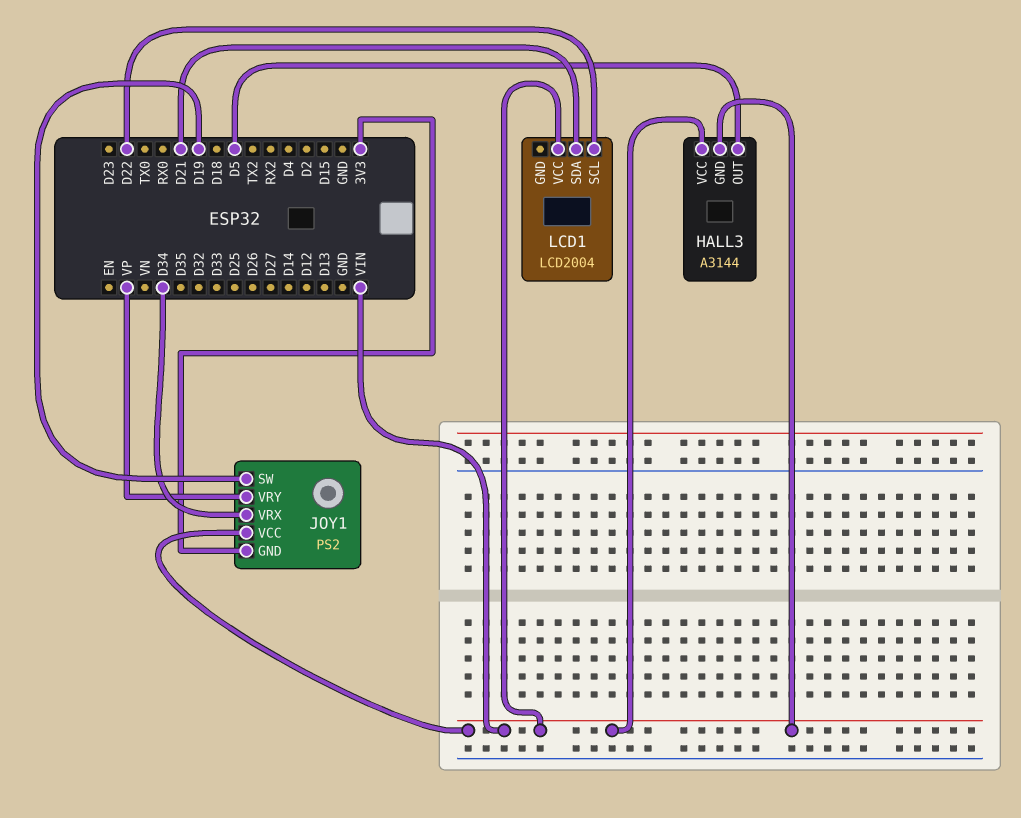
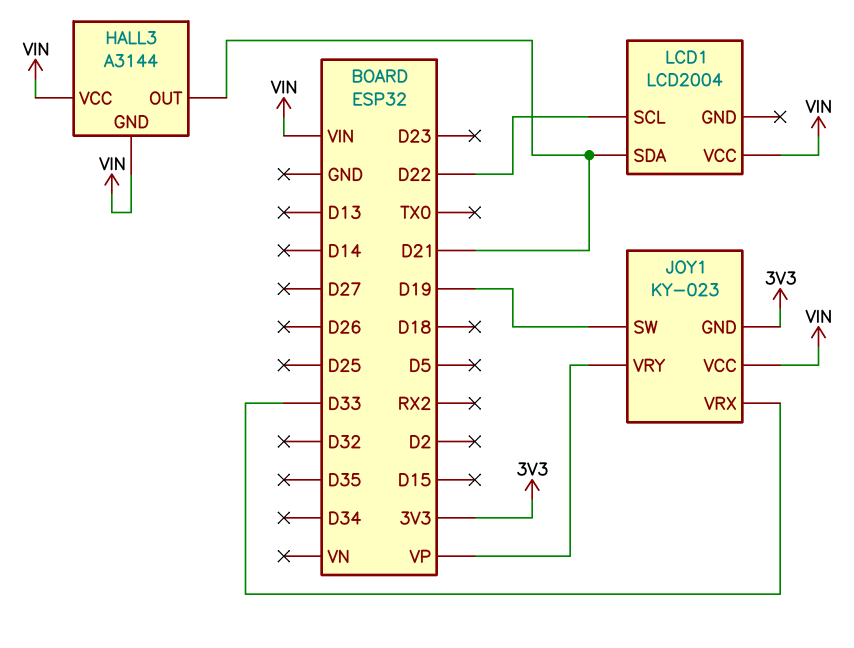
HALL3 pin OUT: D5 -> D21
JOY1: PS2 -> KY-023
JOY1 pin VRX: D34 -> D33

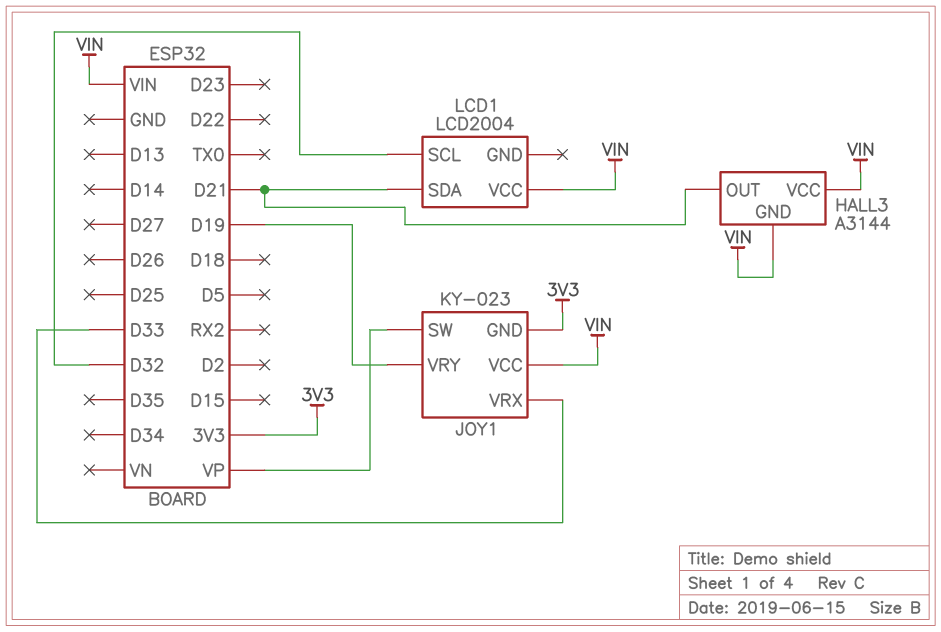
JOY1 pin SW: D19 -> VP
JOY1 pin VRY: VP -> D19
LCD1 pin SCL: D22 -> D32

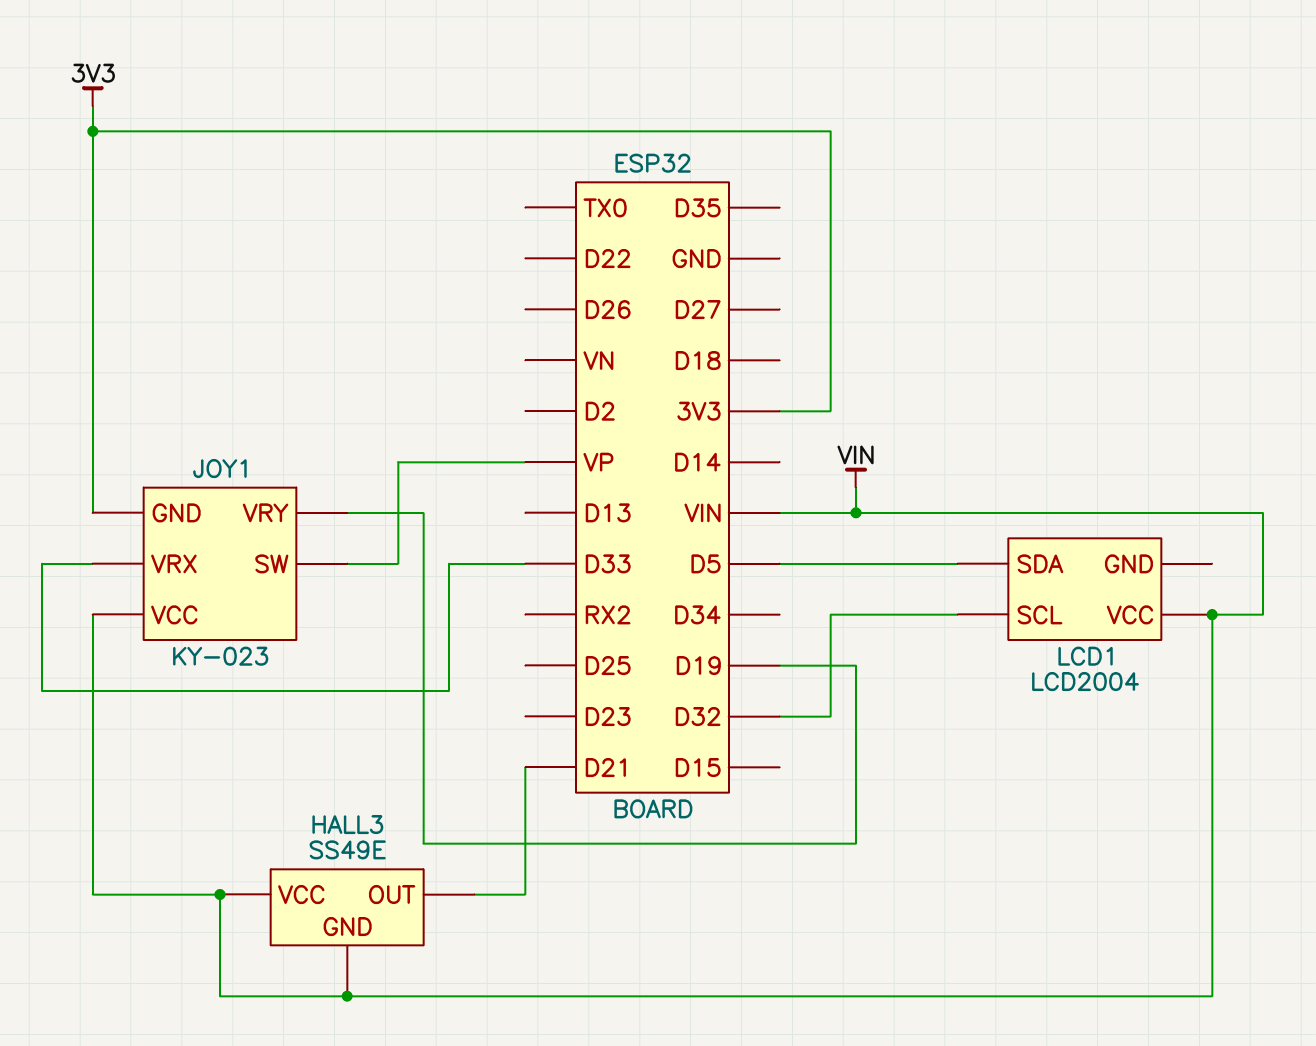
HALL3: A3144 -> SS49E
LCD1 pin SDA: D21 -> D5

